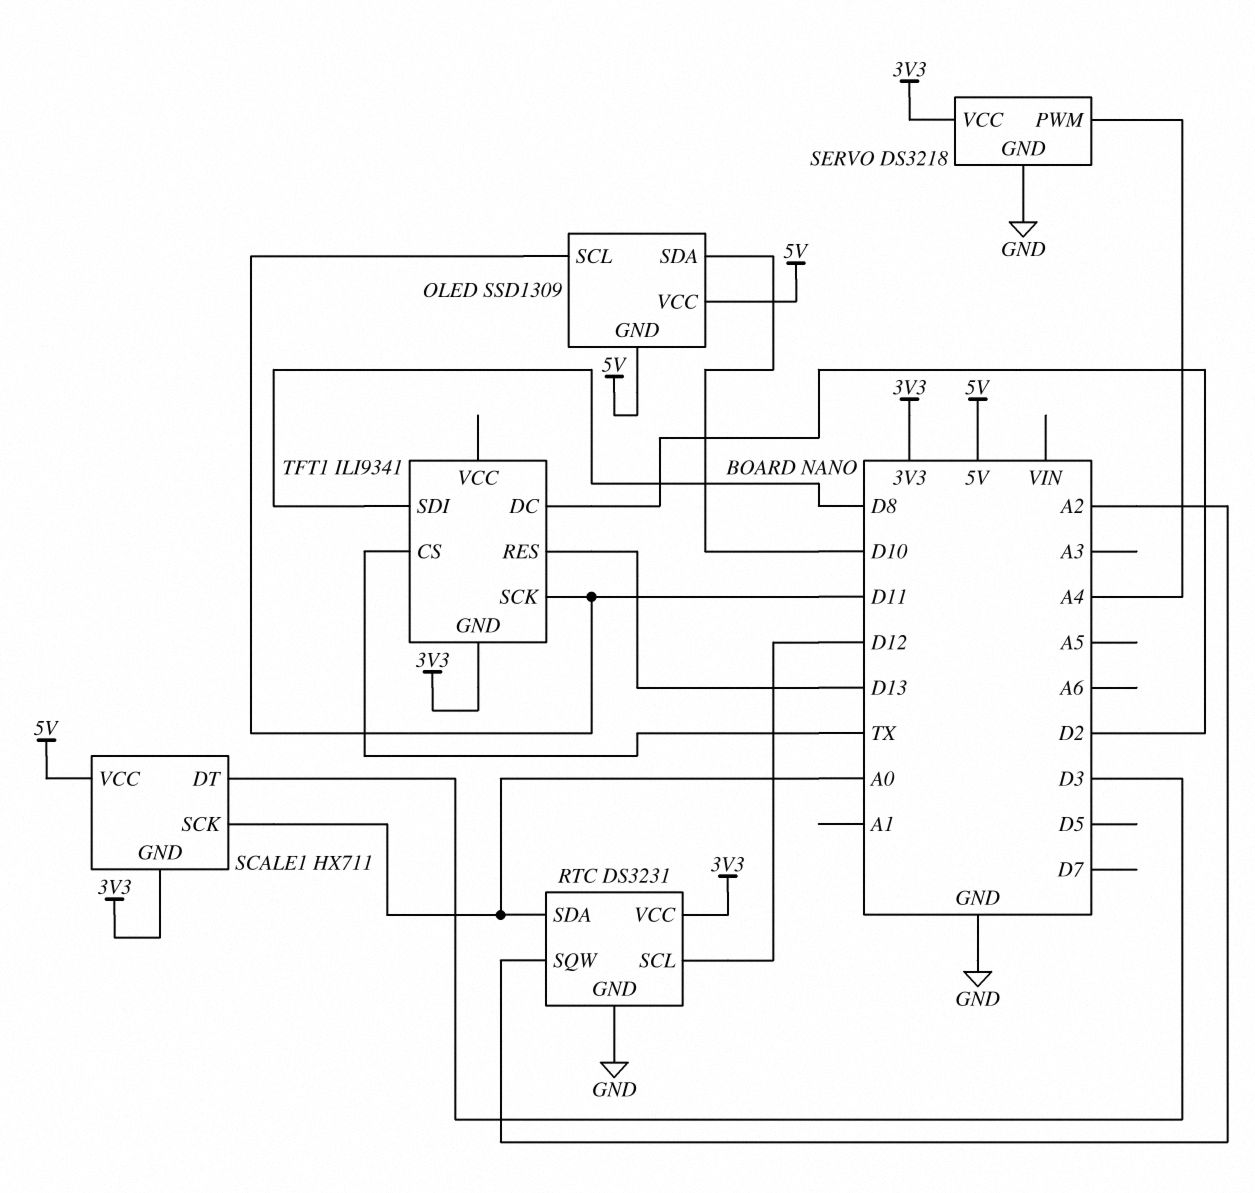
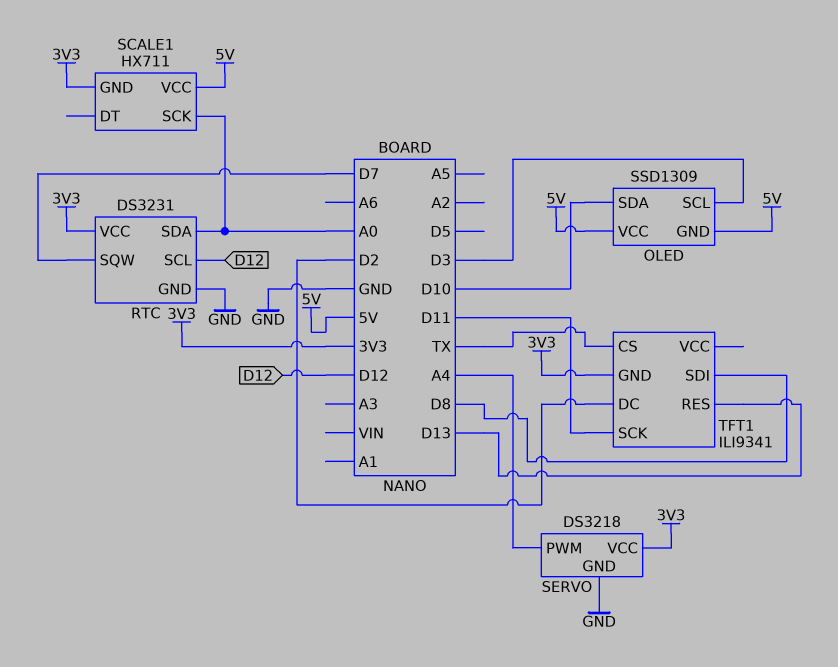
OLED pin SCL: D11 -> D3
RTC pin SQW: A2 -> D7
SCALE1 pin DT: D3 -> none

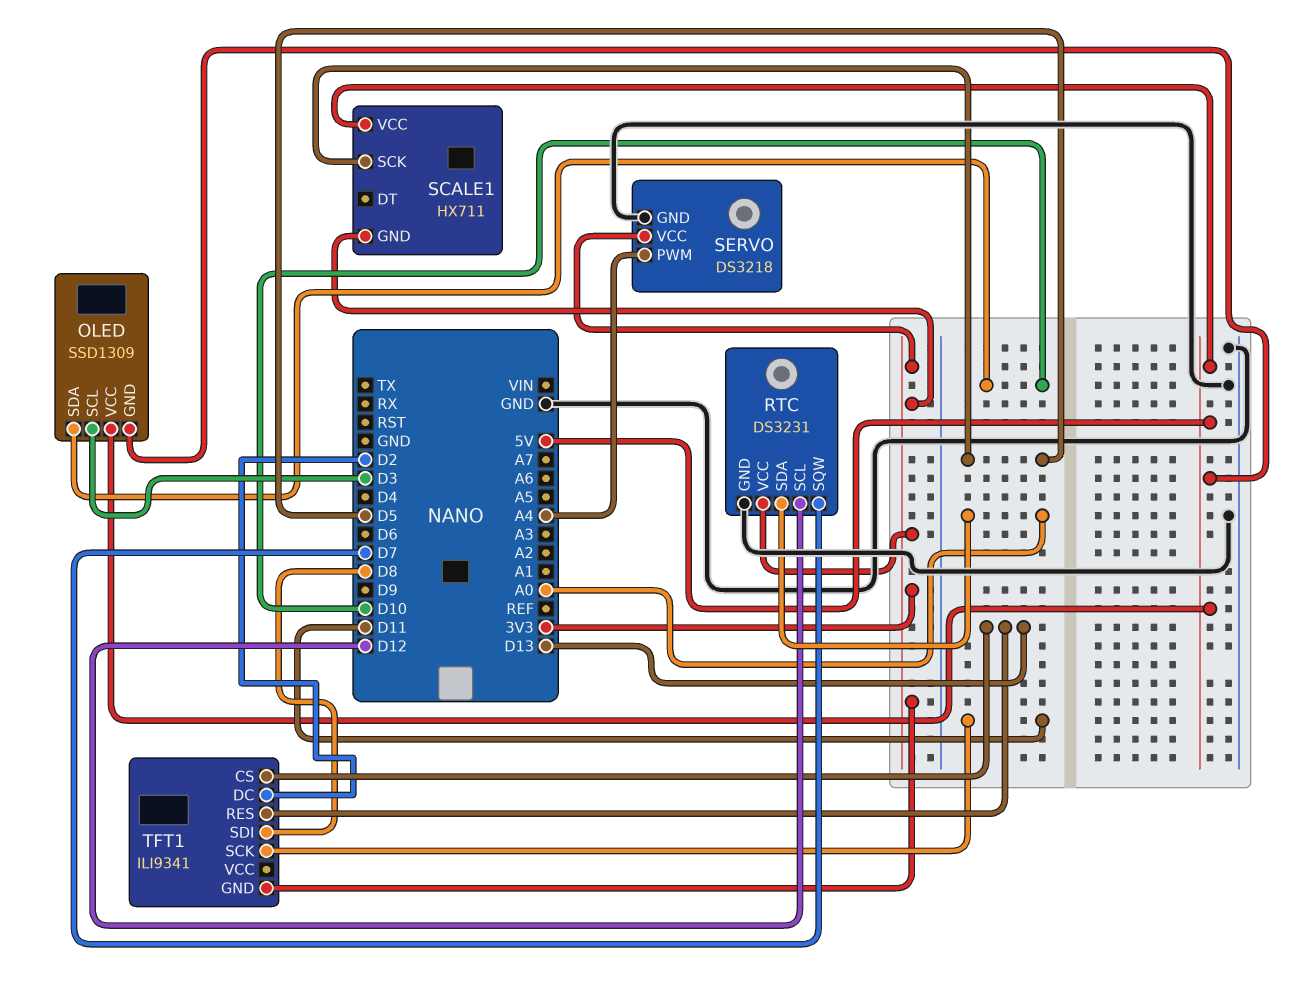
SCALE1 pin SCK: A0 -> D5
TFT1 pin CS: TX -> D13

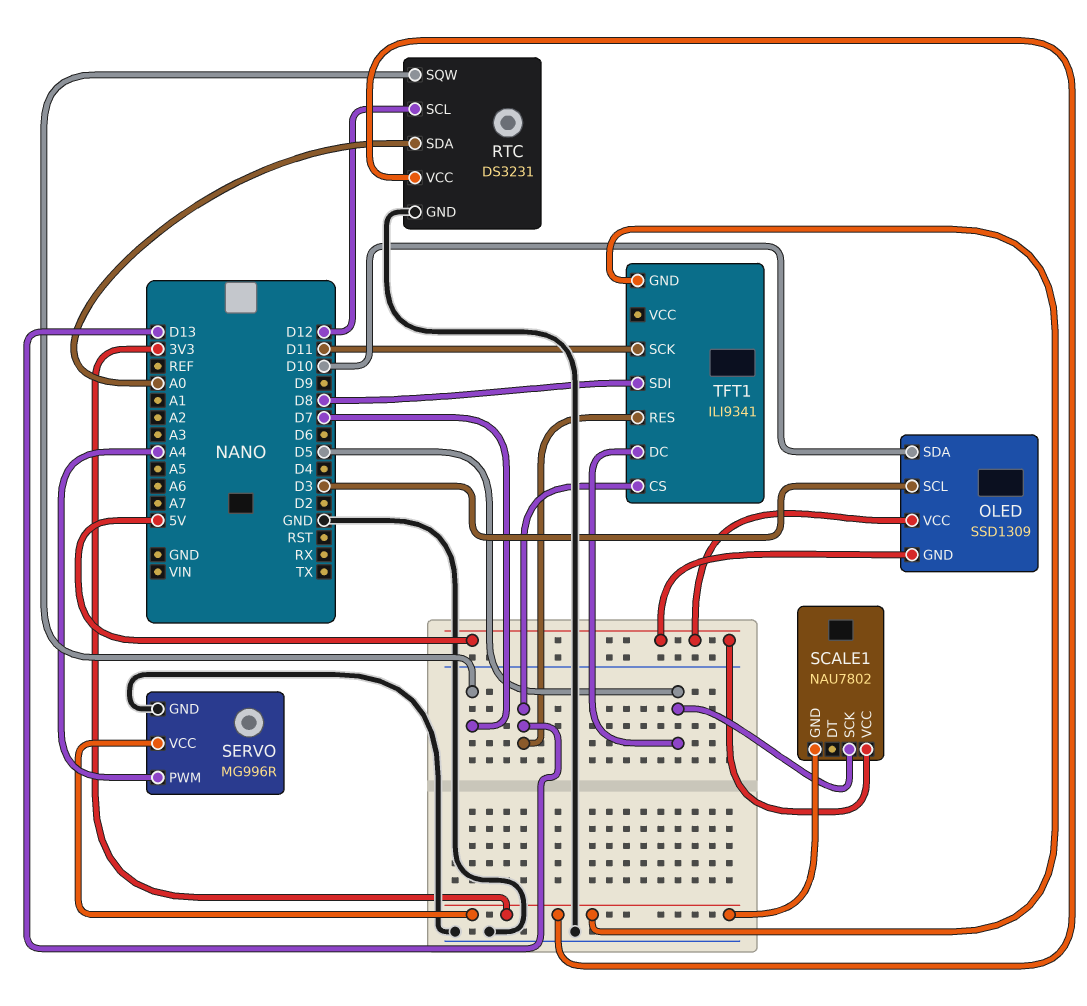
SCALE1: HX711 -> NAU7802
SERVO: DS3218 -> MG996R
TFT1 pin DC: D2 -> D5

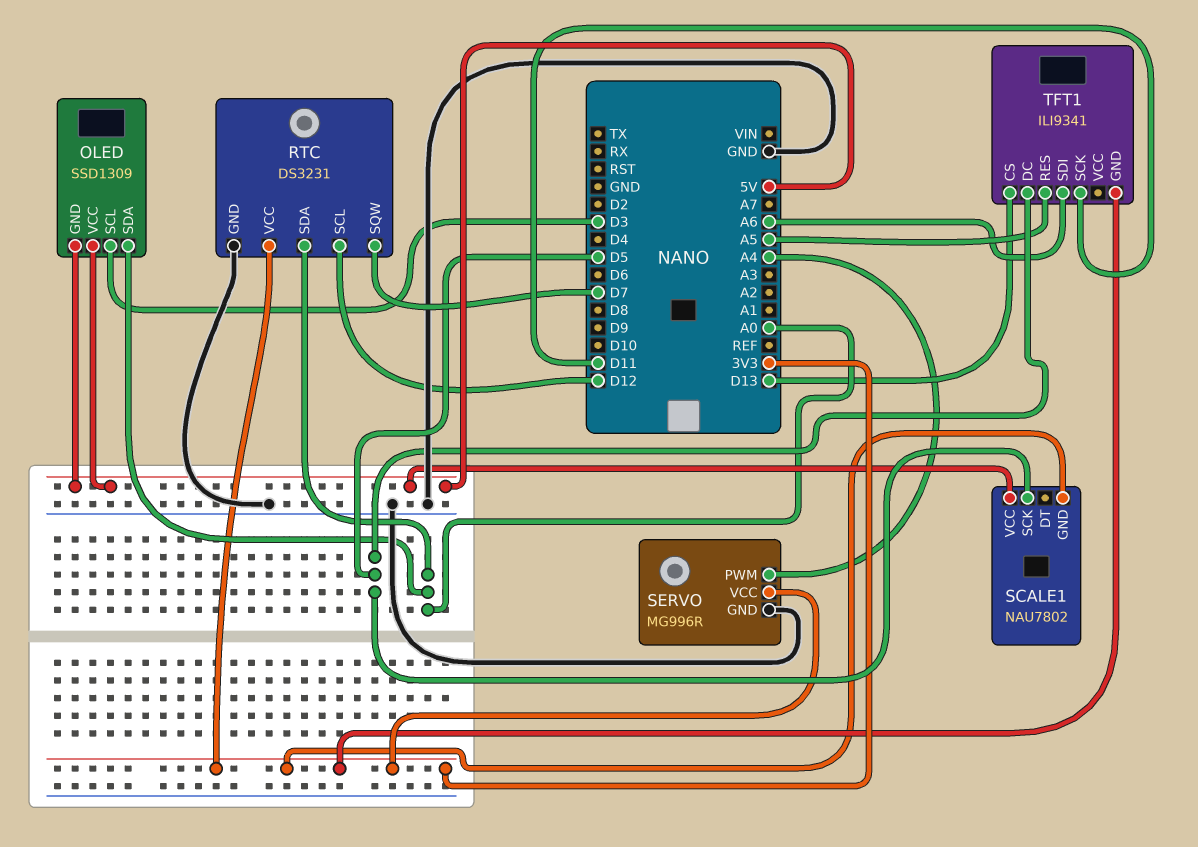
OLED pin SDA: D10 -> A0
TFT1 pin RES: D13 -> A5
TFT1 pin SDI: D8 -> A6

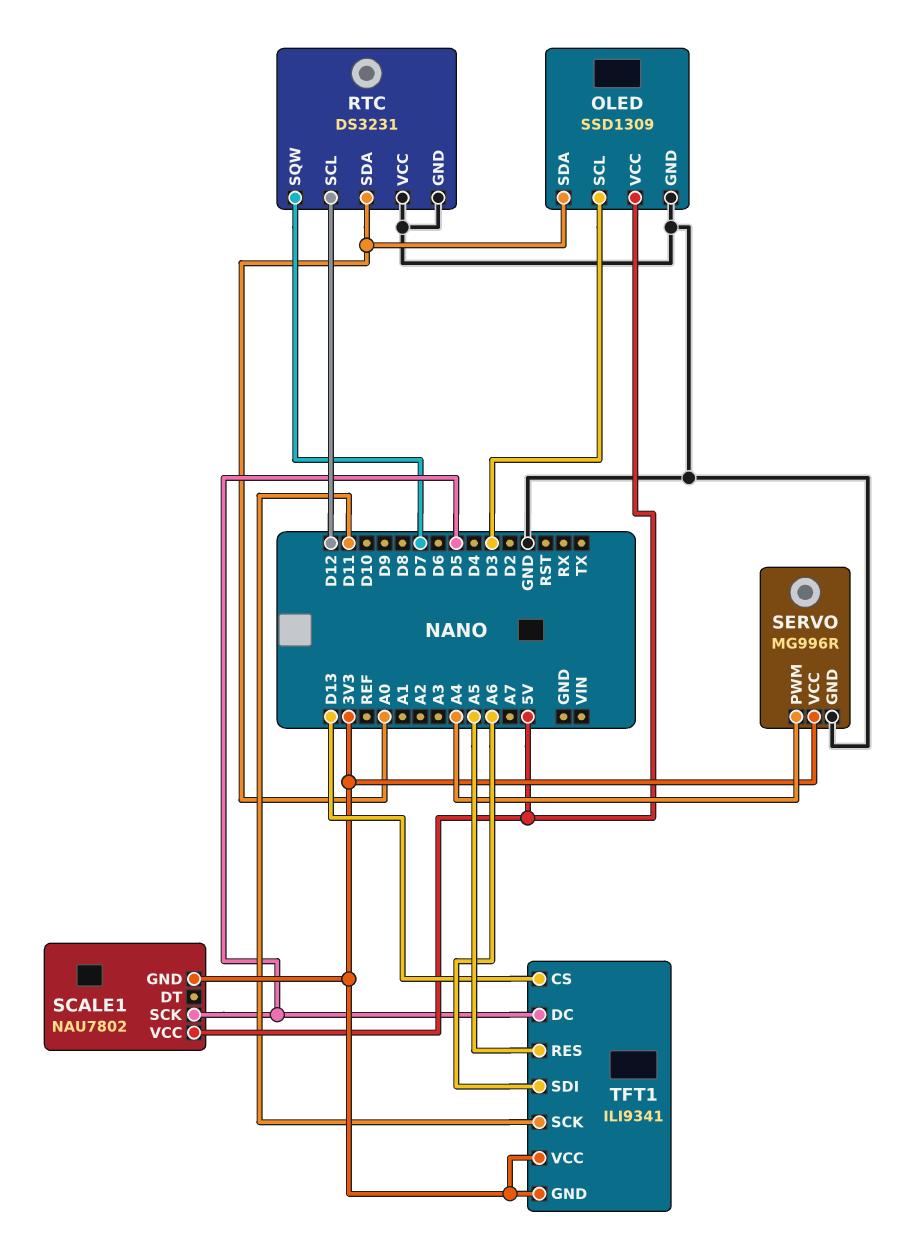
OLED pin GND: 5V -> GND
RTC pin VCC: 3V3 -> GND
TFT1 pin VCC: none -> 3V3

